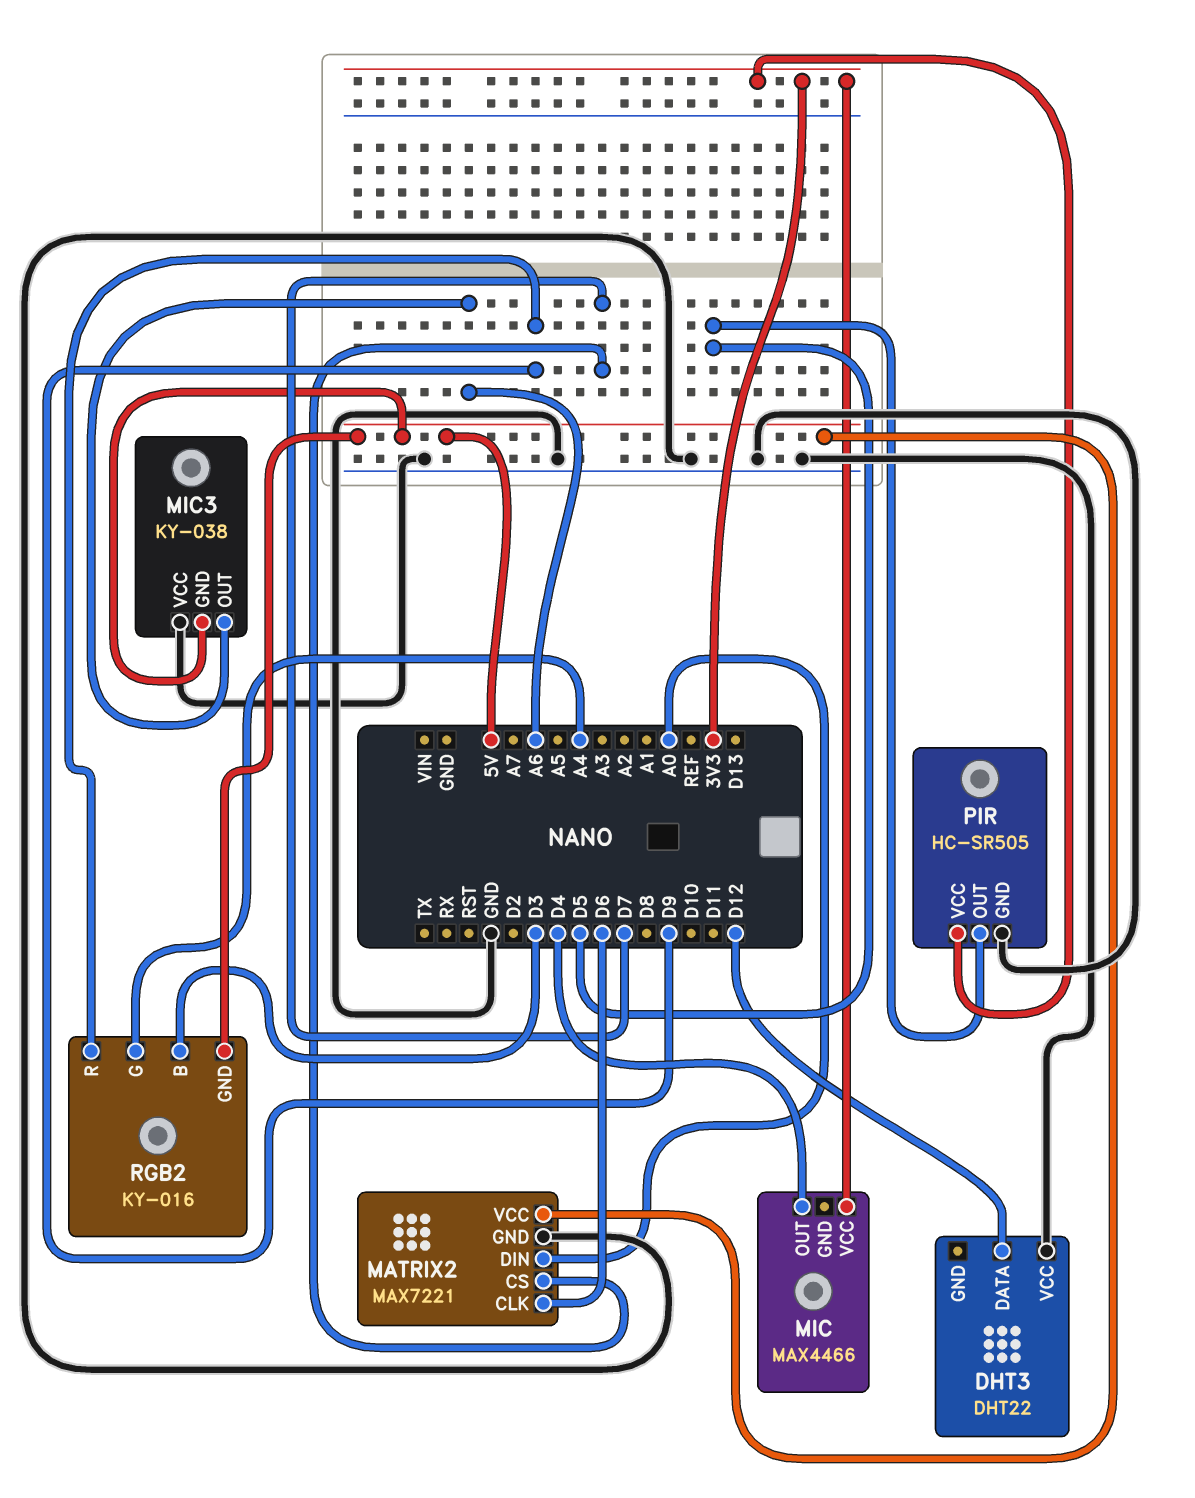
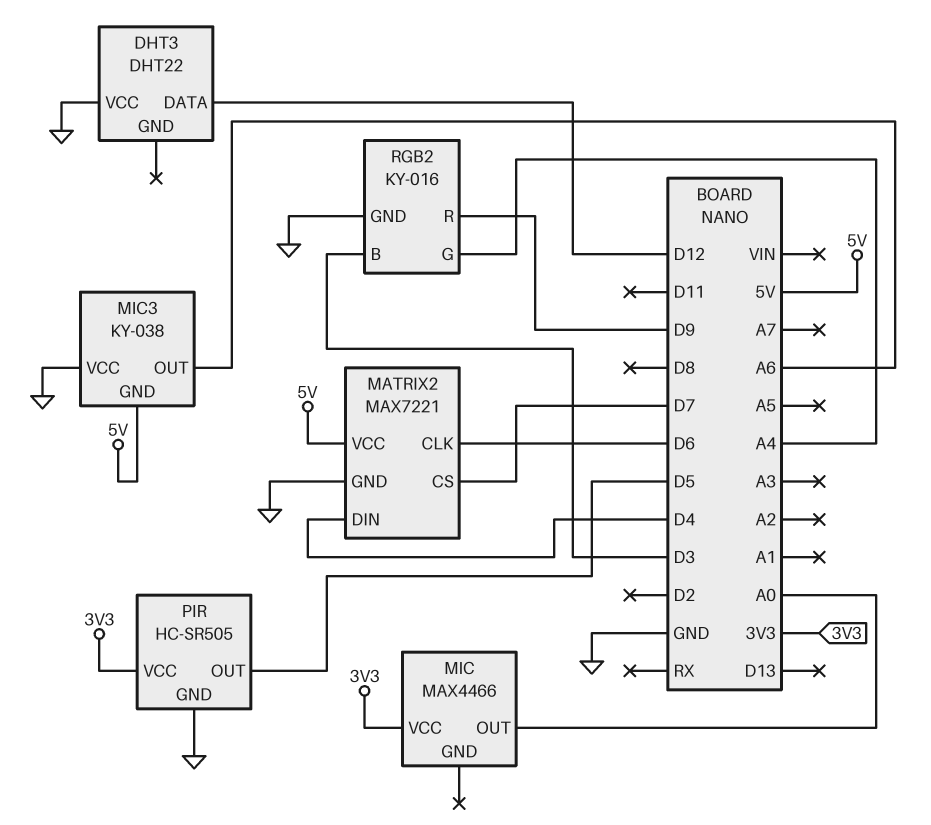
MATRIX2 pin DIN: A0 -> D4
MIC pin OUT: D4 -> A0
RGB2 pin GND: 5V -> GND

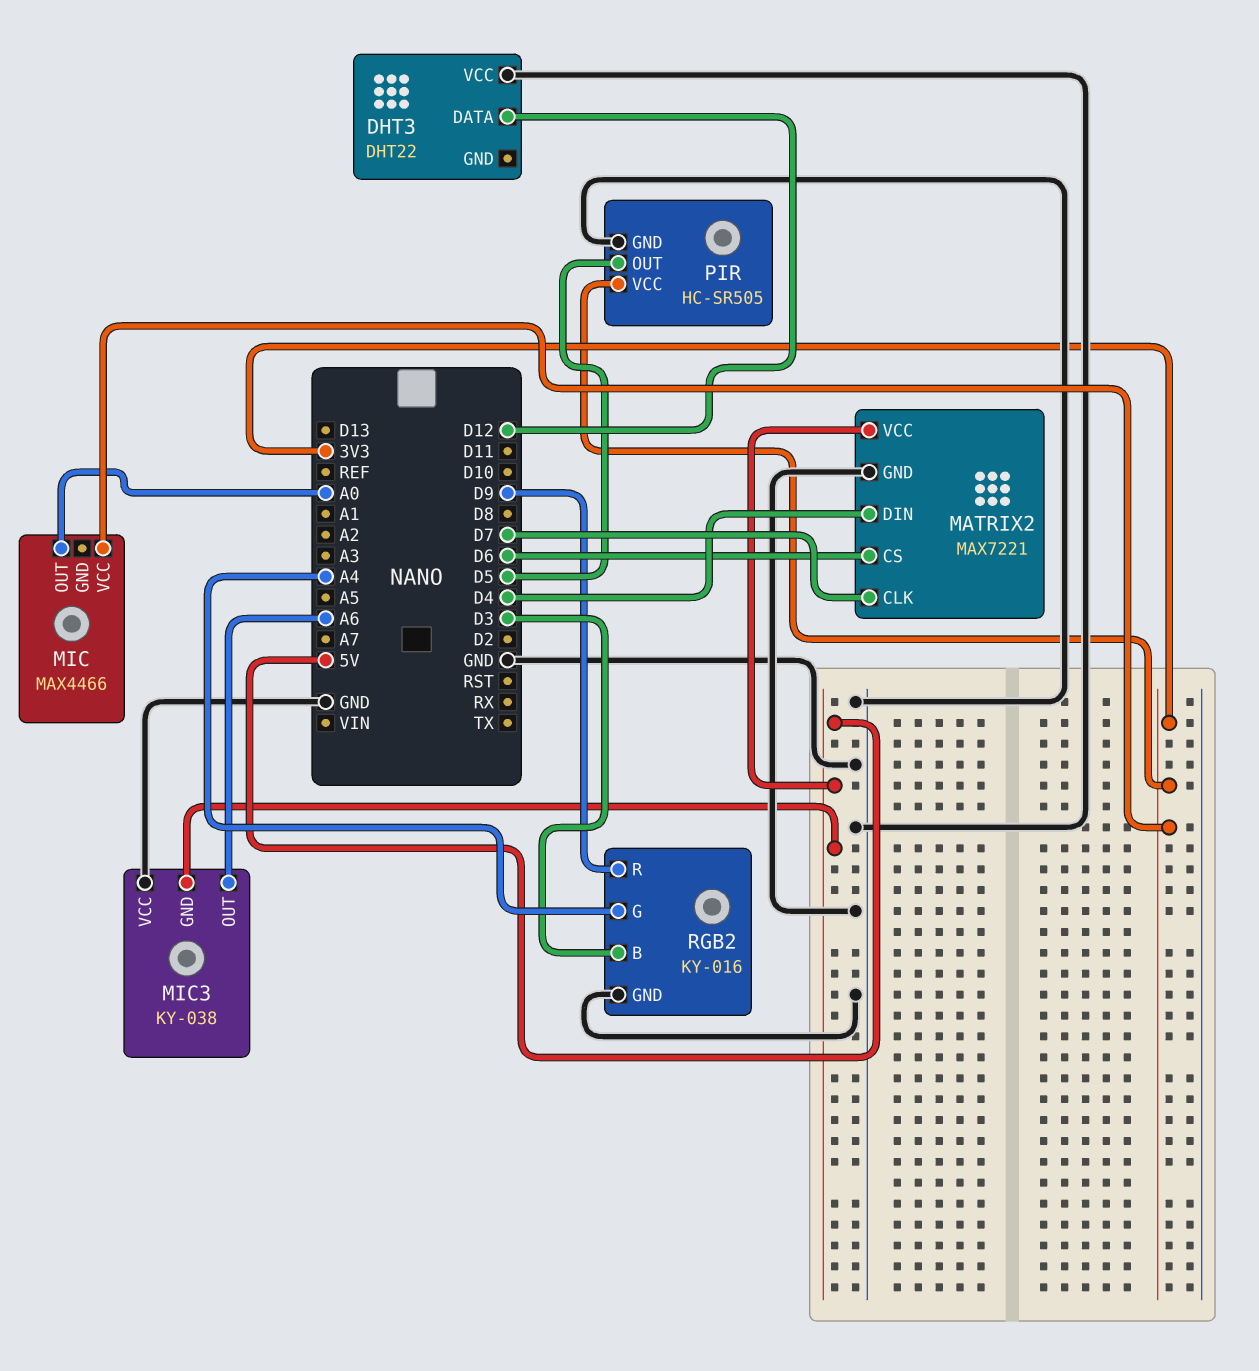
MATRIX2 pin CLK: D6 -> D7
MATRIX2 pin CS: D7 -> D6

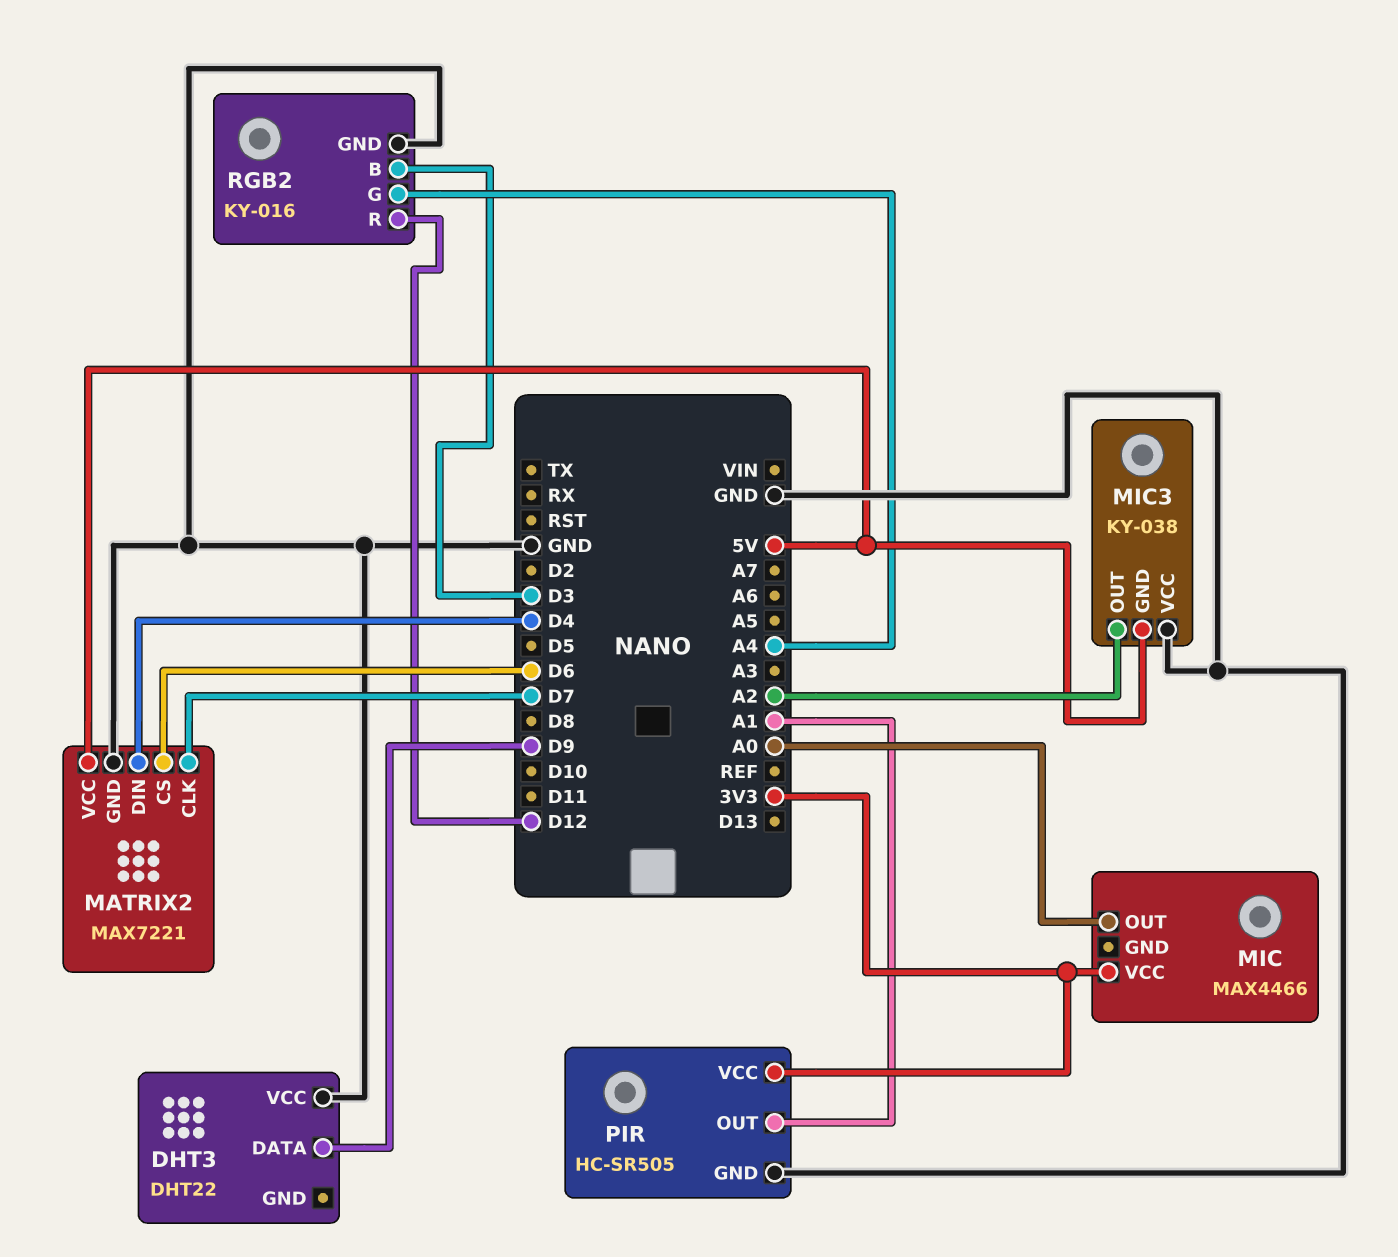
DHT3 pin DATA: D12 -> D9
MIC3 pin OUT: A6 -> A2
PIR pin OUT: D5 -> A1
RGB2 pin R: D9 -> D12

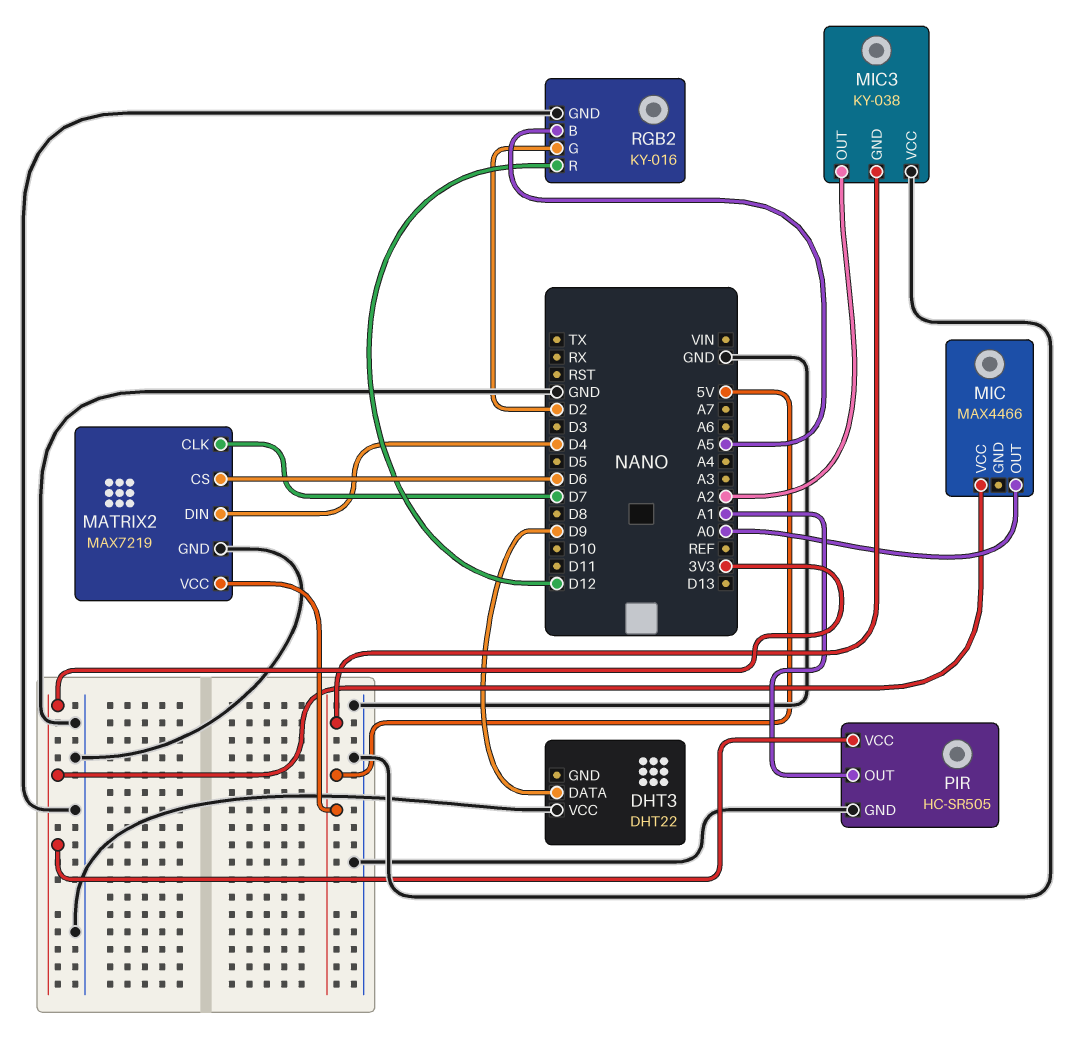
MATRIX2: MAX7221 -> MAX7219
RGB2 pin B: D3 -> A5
RGB2 pin G: A4 -> D2

